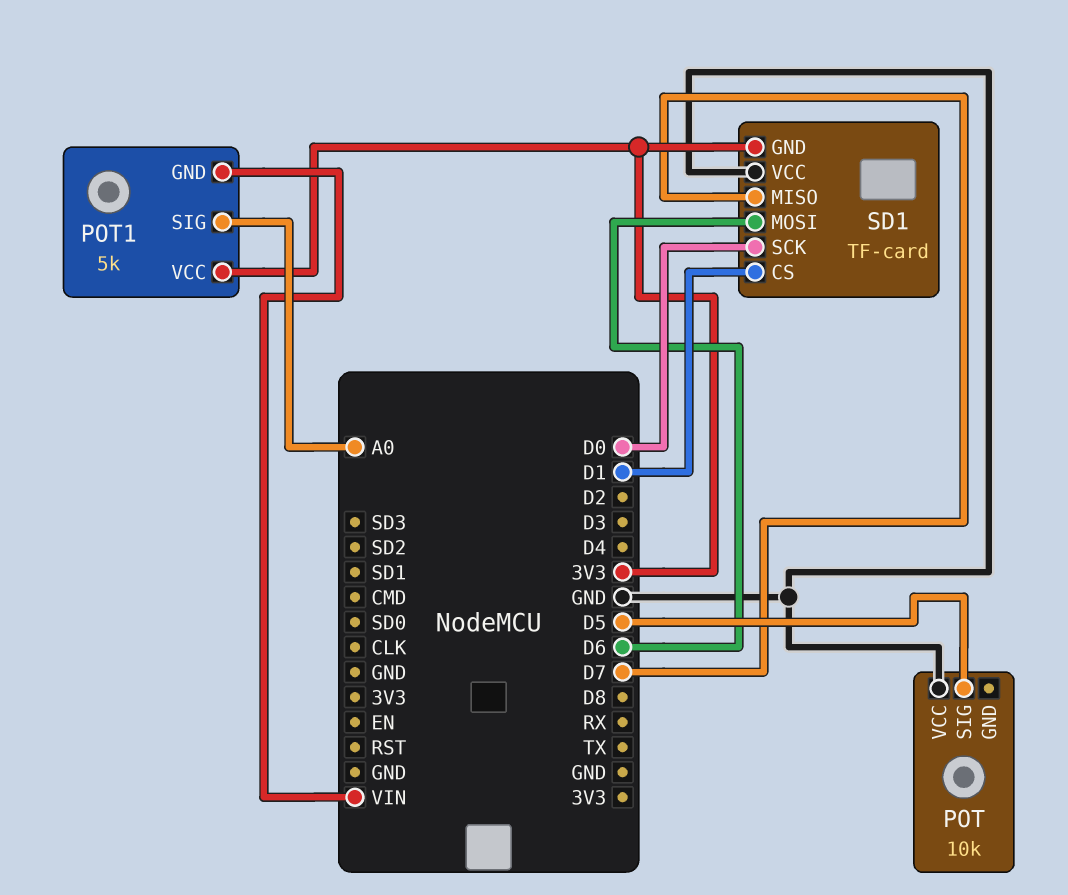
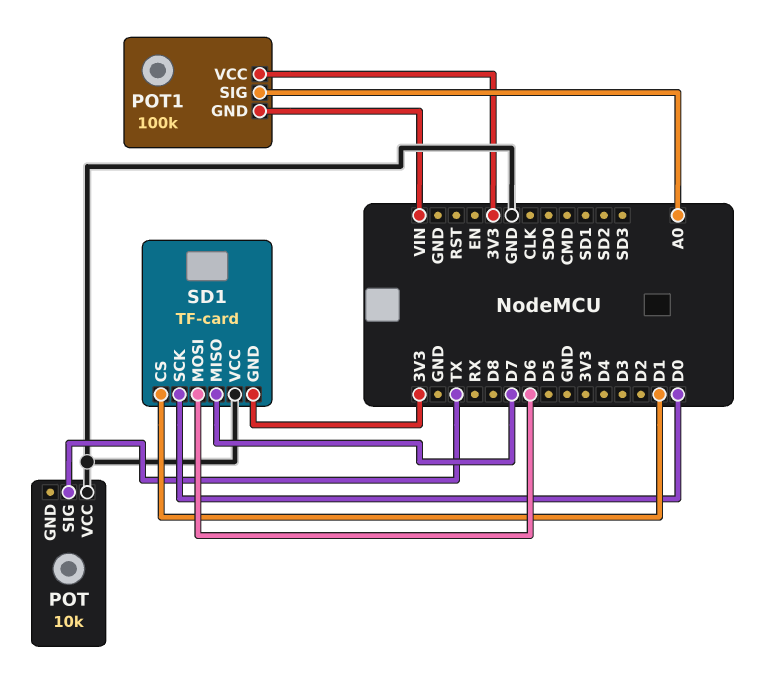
POT pin SIG: D5 -> TX
POT1: 5k -> 100k

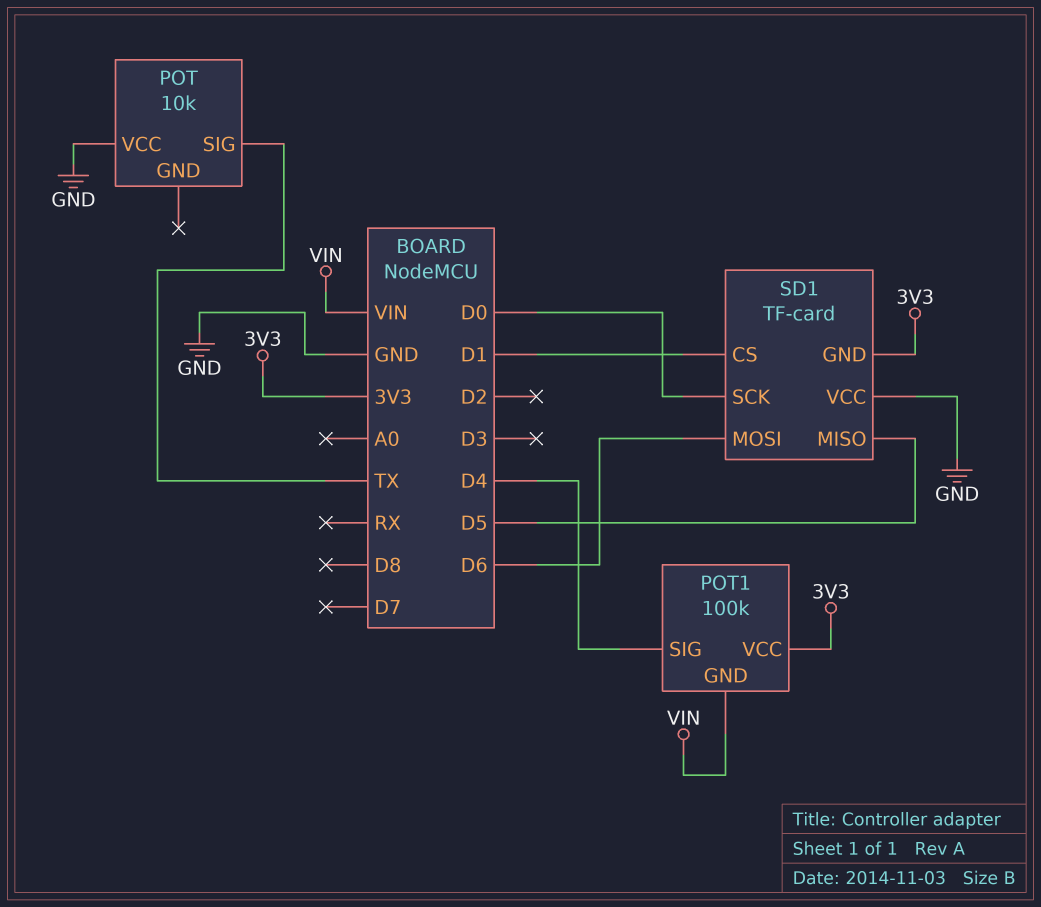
POT1 pin SIG: A0 -> D4
SD1 pin MISO: D7 -> D5

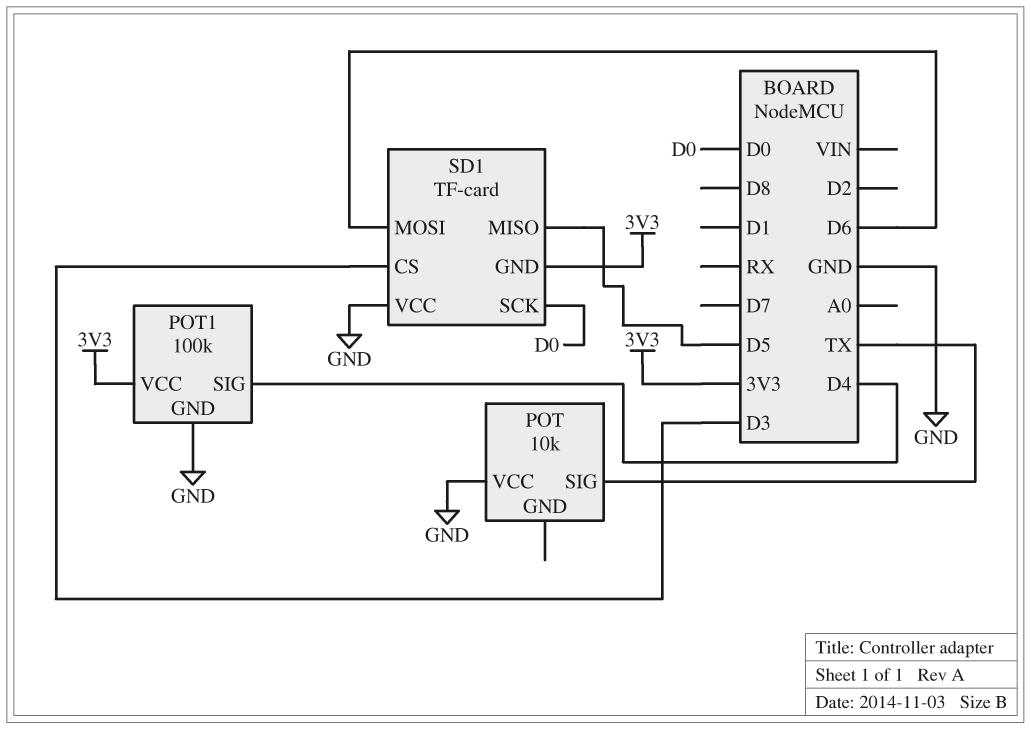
POT1 pin GND: VIN -> GND
SD1 pin CS: D1 -> D3

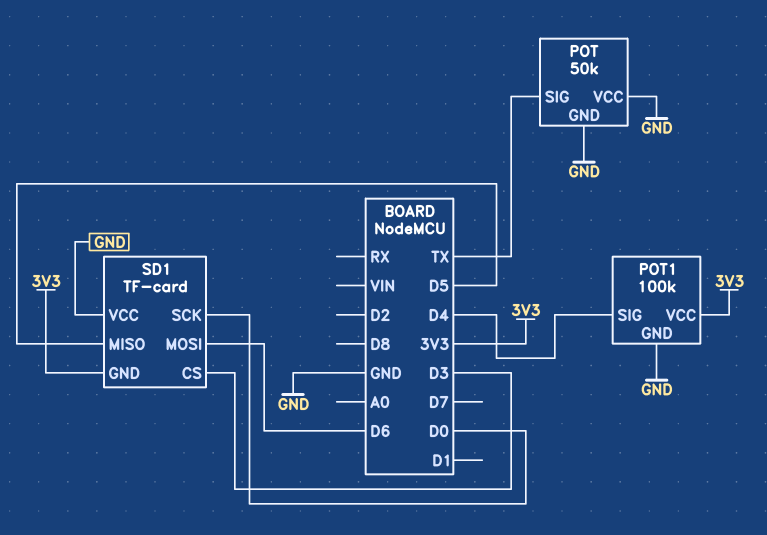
POT: 10k -> 50k
POT pin GND: none -> GND

